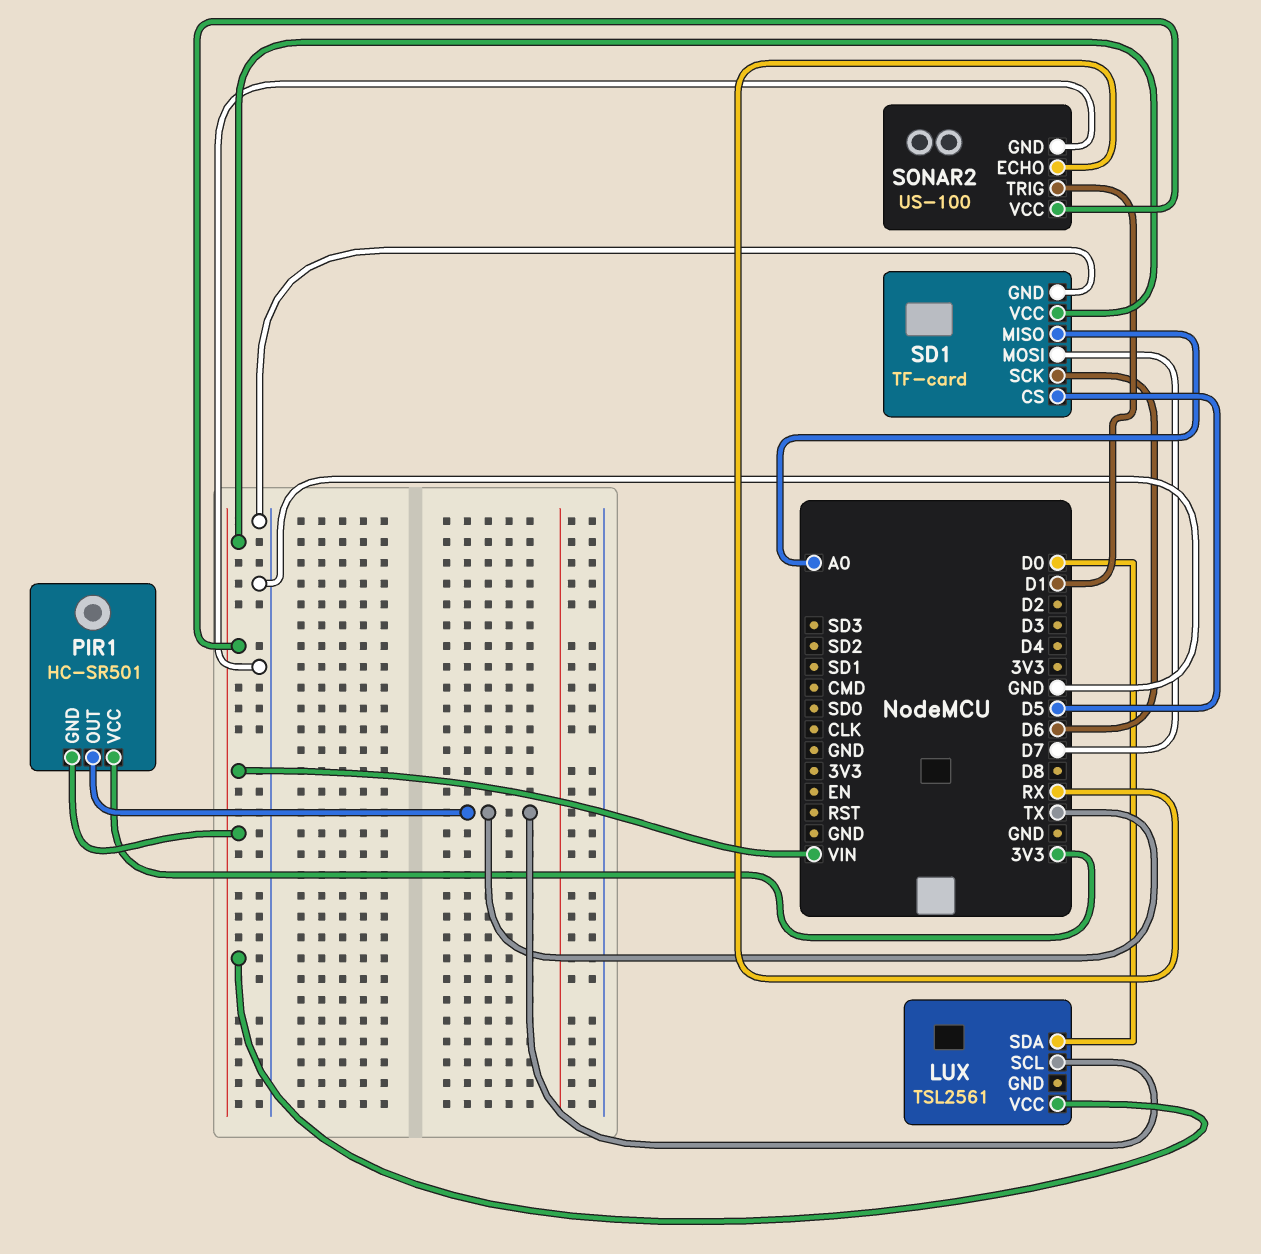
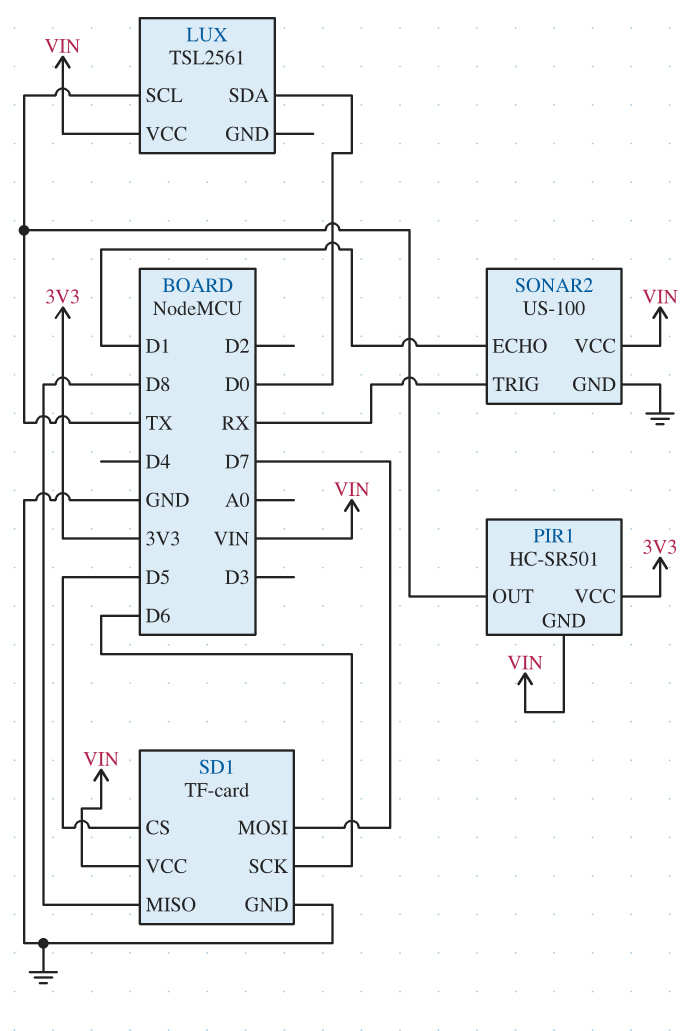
SD1 pin MISO: A0 -> D8
SONAR2 pin ECHO: RX -> D1
SONAR2 pin TRIG: D1 -> RX

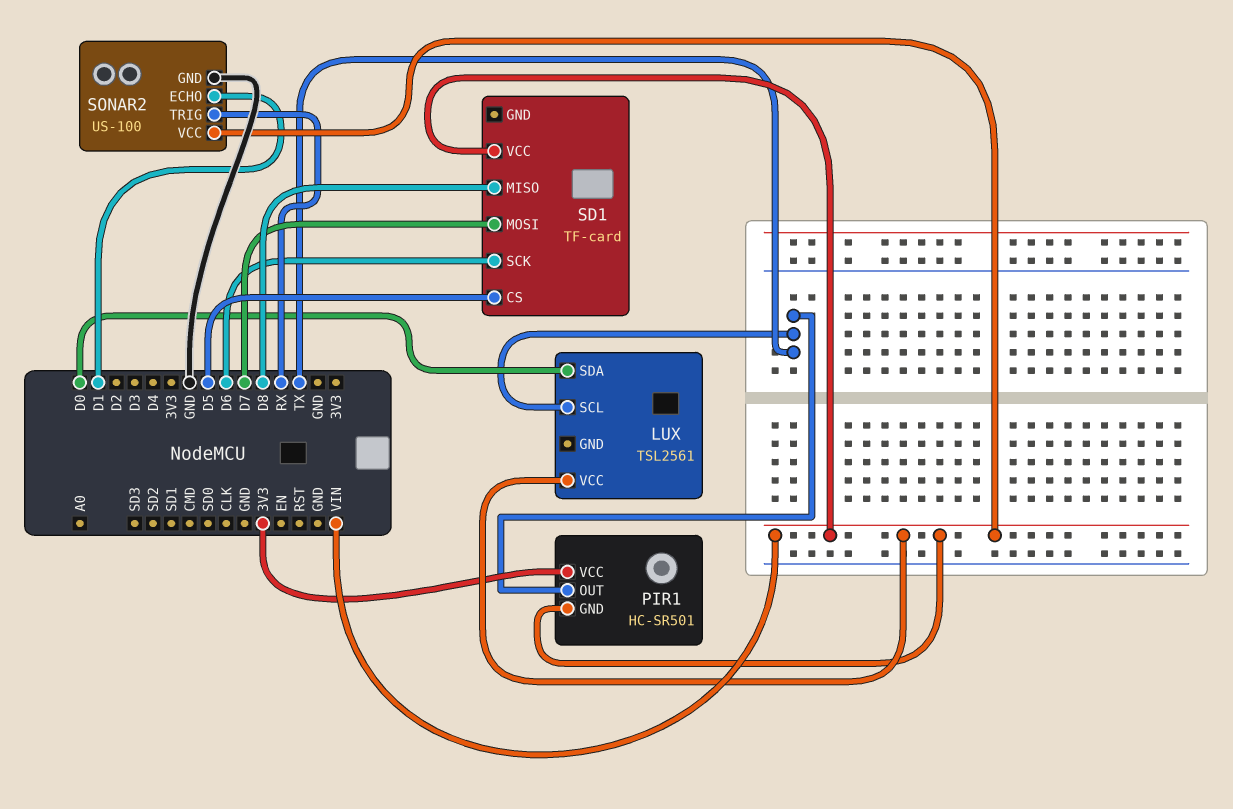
SD1 pin GND: GND -> none

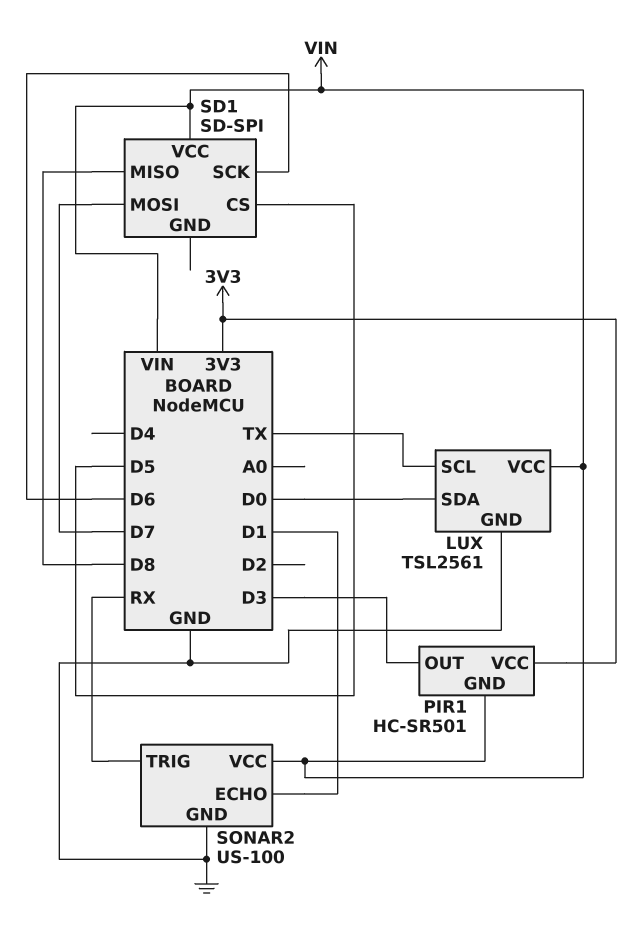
LUX pin GND: none -> GND
PIR1 pin OUT: TX -> D3
SD1: TF-card -> SD-SPI

